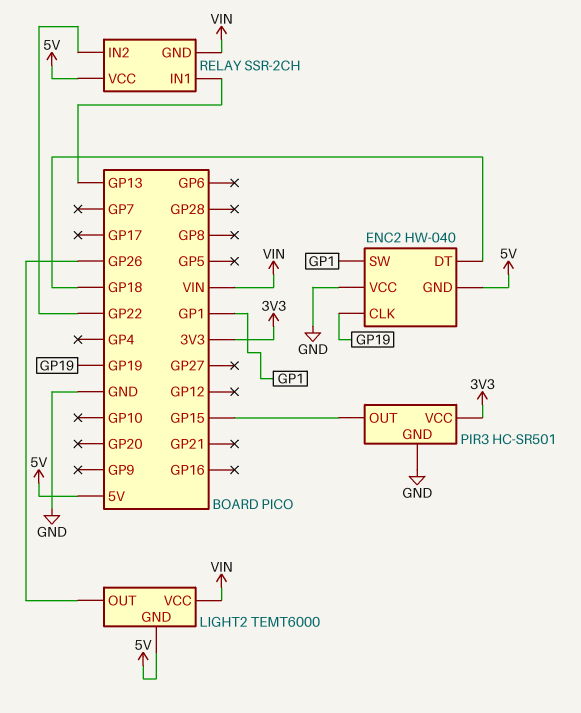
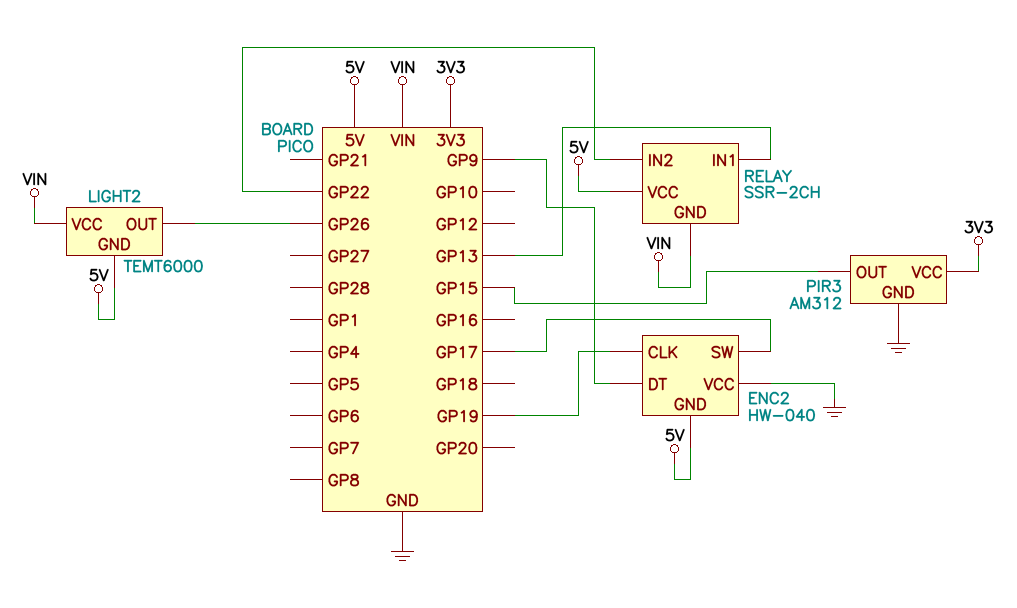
ENC2 pin DT: GP18 -> GP9
ENC2 pin SW: GP1 -> GP17
PIR3: HC-SR501 -> AM312

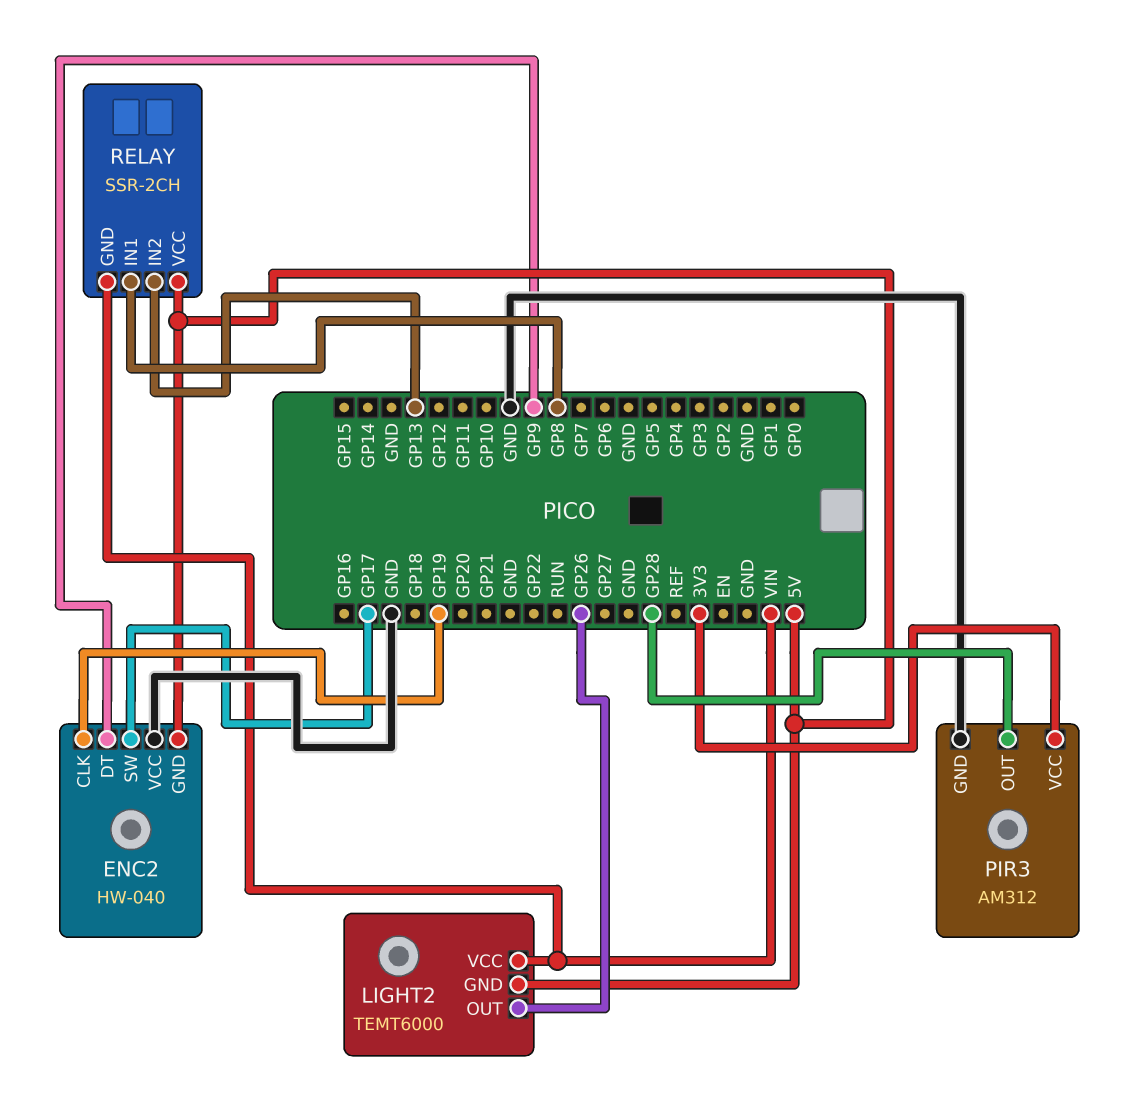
PIR3 pin OUT: GP15 -> GP28
RELAY pin IN1: GP13 -> GP8
RELAY pin IN2: GP22 -> GP13

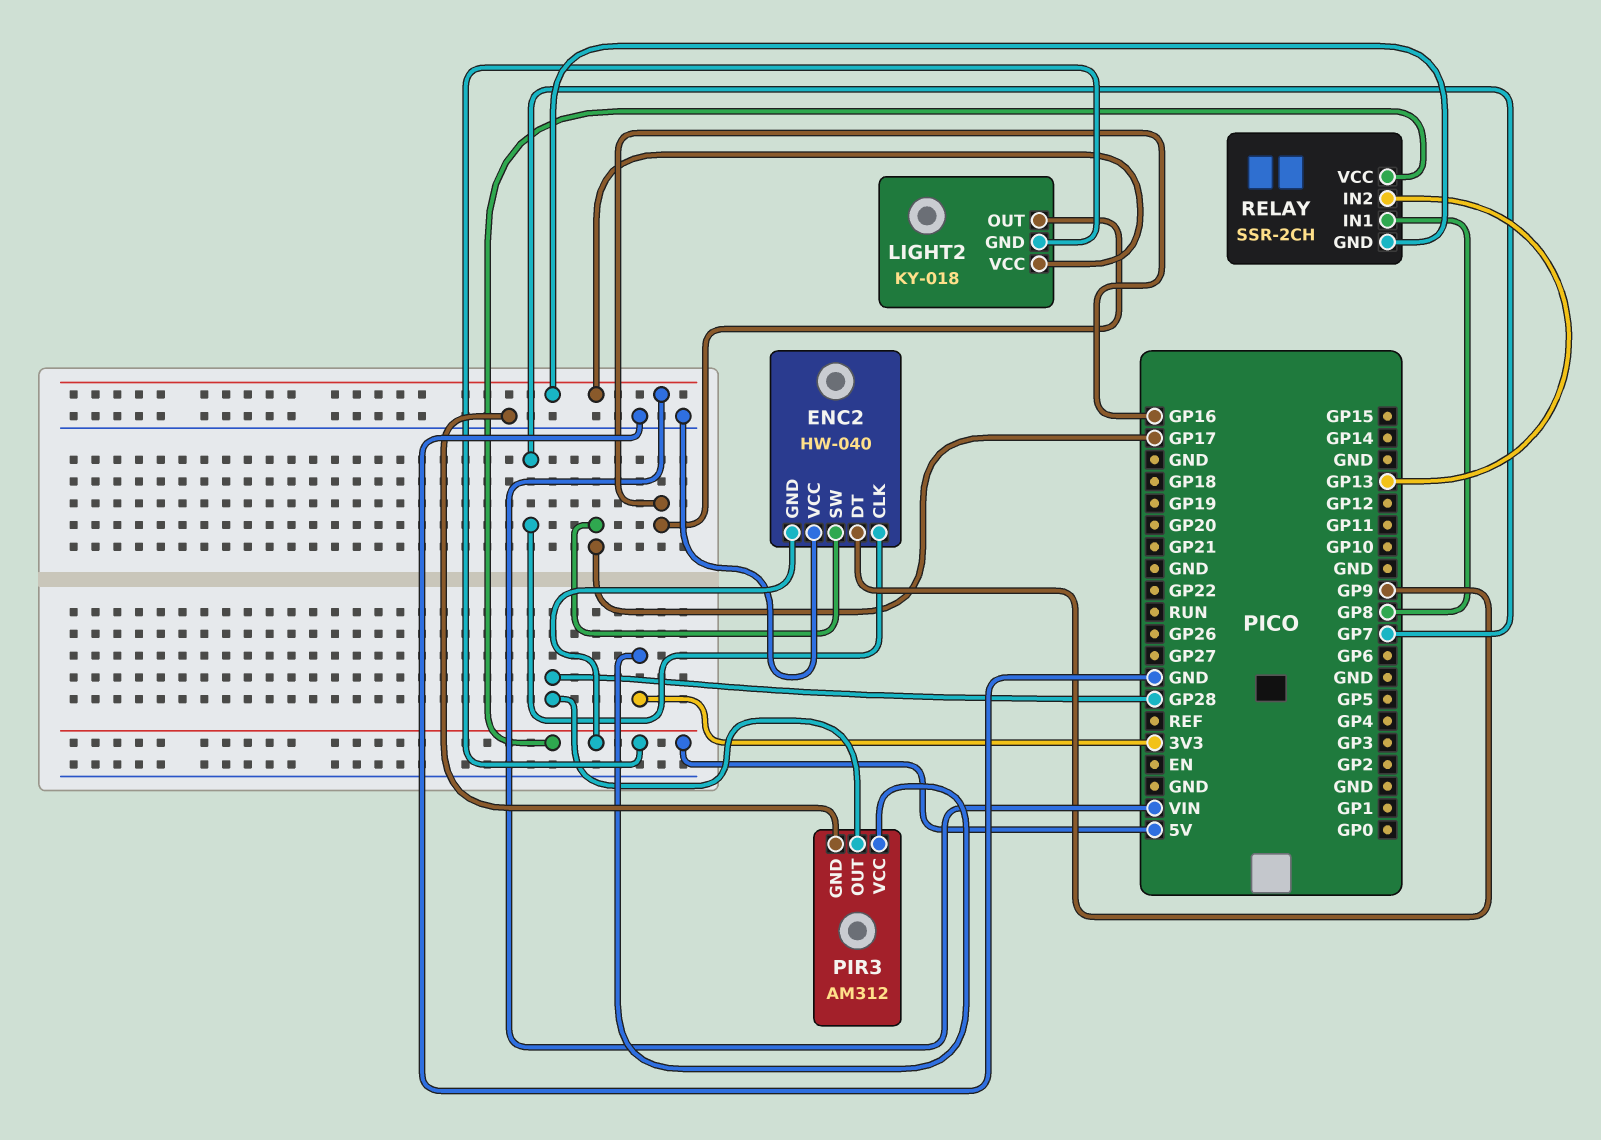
ENC2 pin CLK: GP19 -> GP7
LIGHT2: TEMT6000 -> KY-018
LIGHT2 pin OUT: GP26 -> GP16

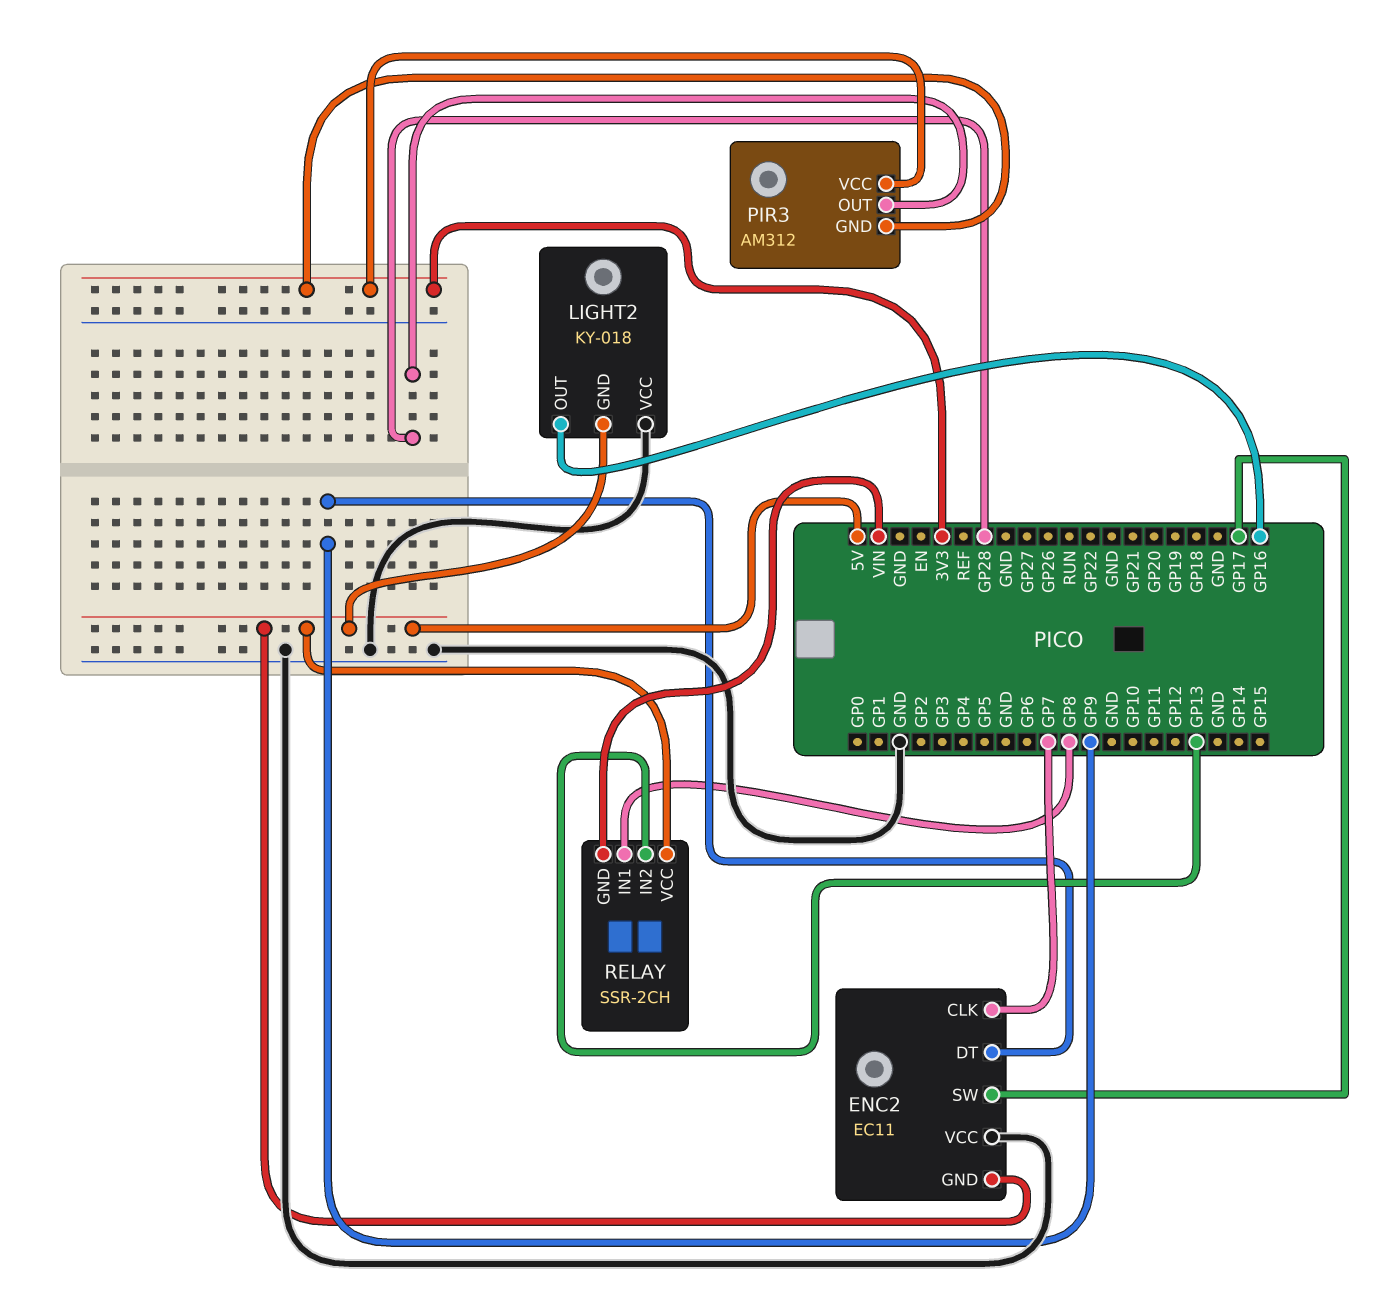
ENC2: HW-040 -> EC11
LIGHT2 pin VCC: VIN -> GND
PIR3 pin GND: GND -> 3V3

